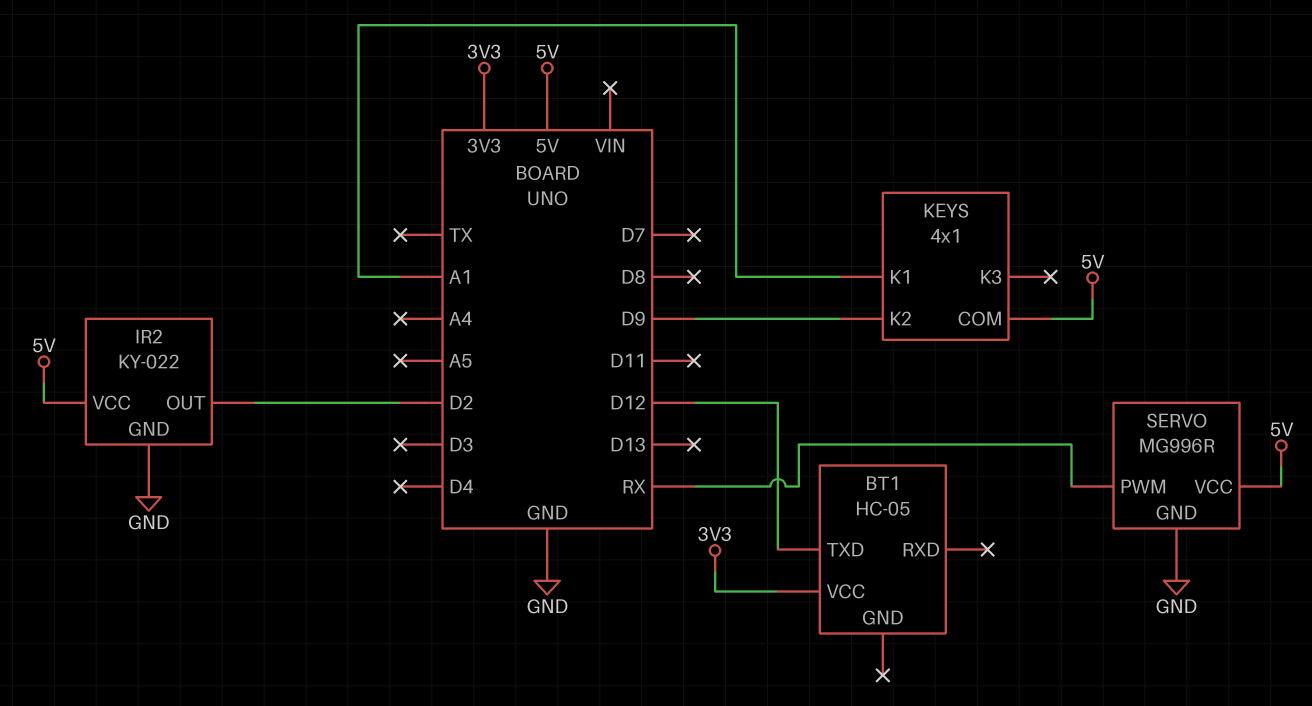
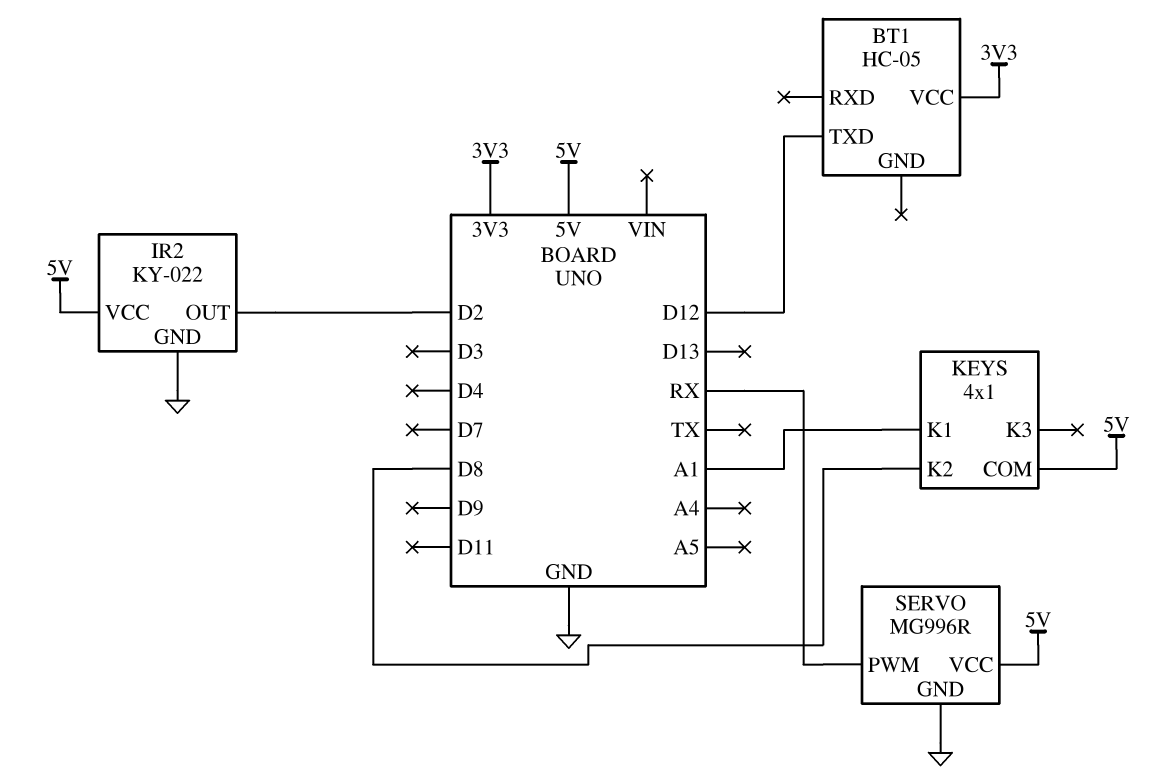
KEYS pin K2: D9 -> D8

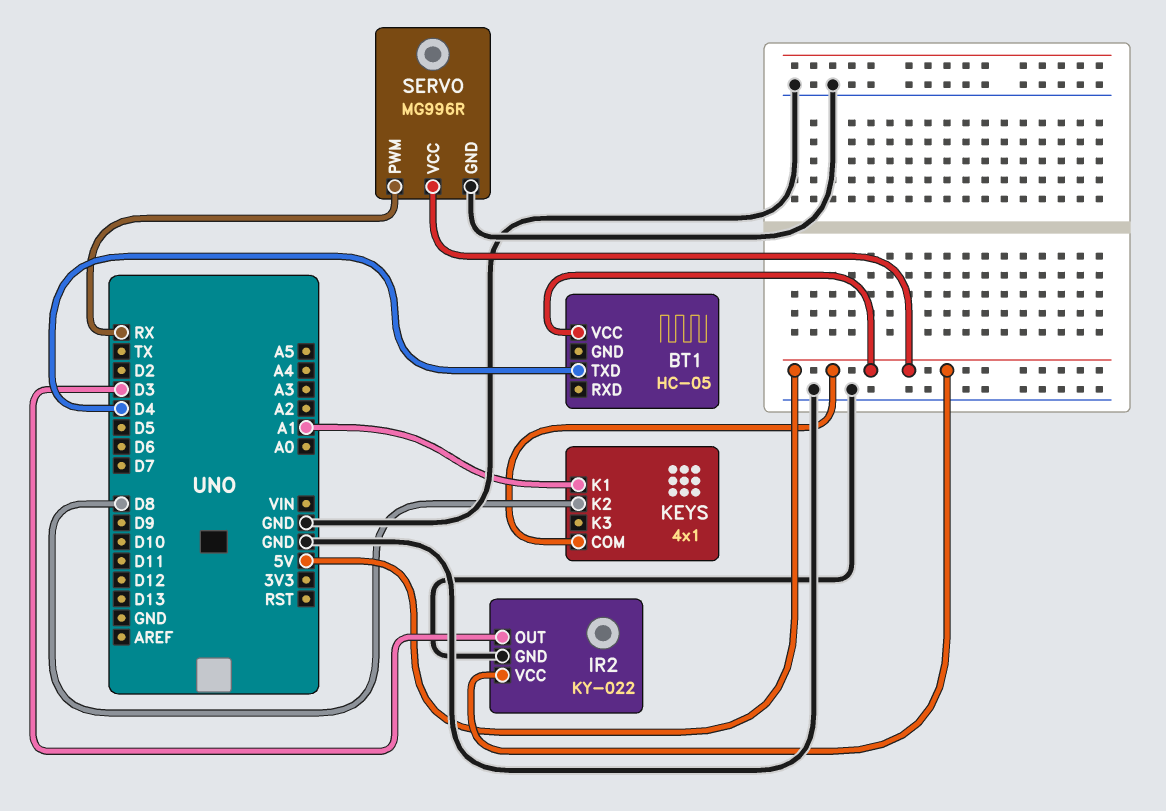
BT1 pin TXD: D12 -> D4
BT1 pin VCC: 3V3 -> 5V
IR2 pin OUT: D2 -> D3

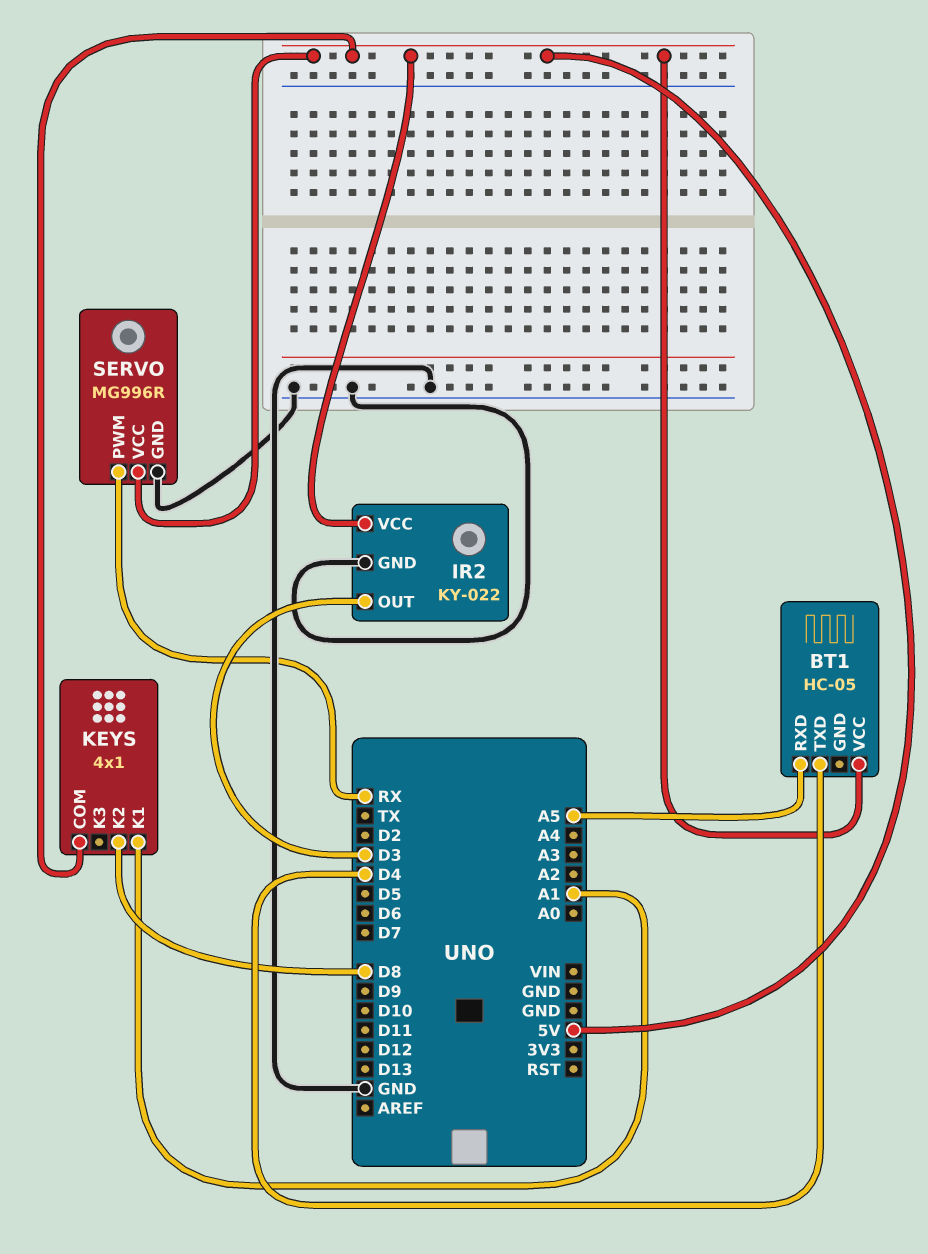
BT1 pin RXD: none -> A5

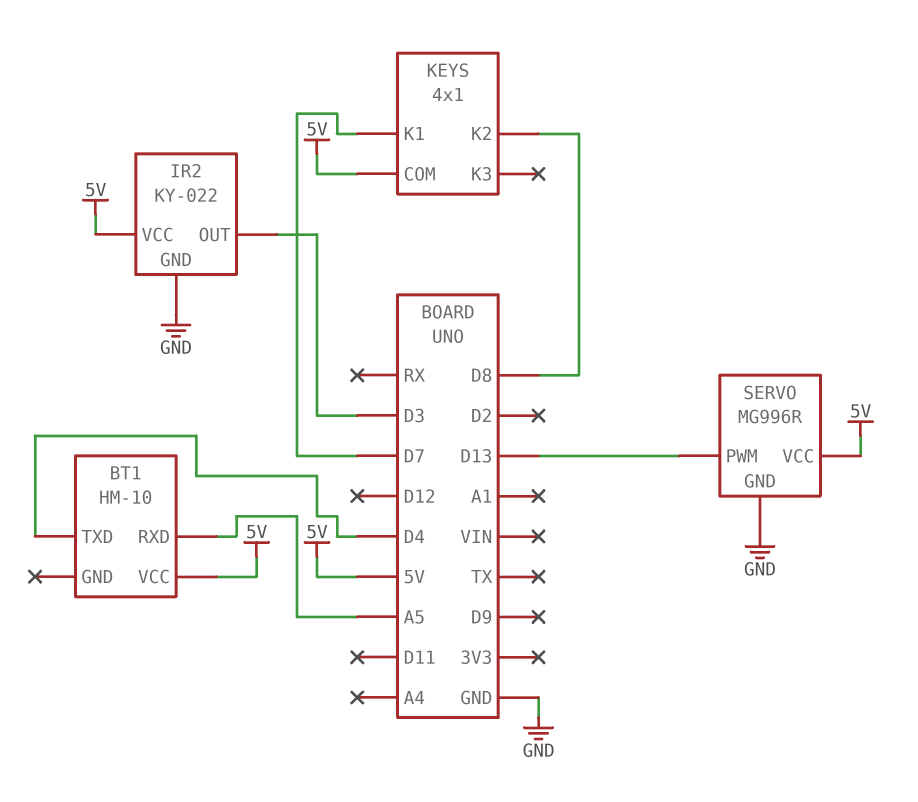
BT1: HC-05 -> HM-10
KEYS pin K1: A1 -> D7
SERVO pin PWM: RX -> D13

